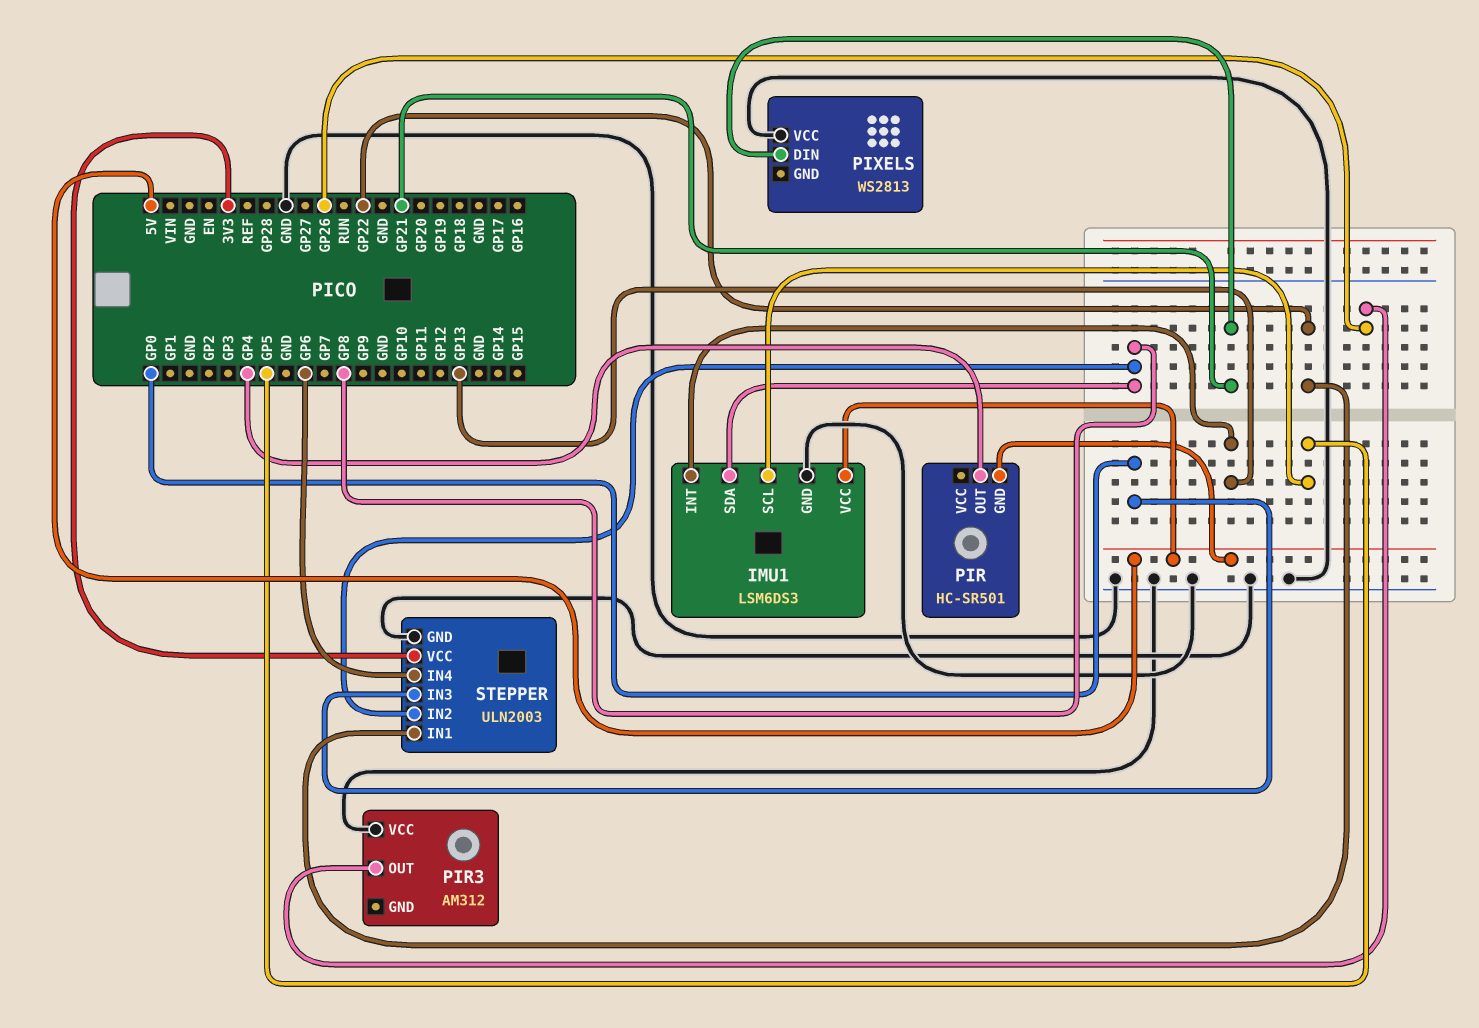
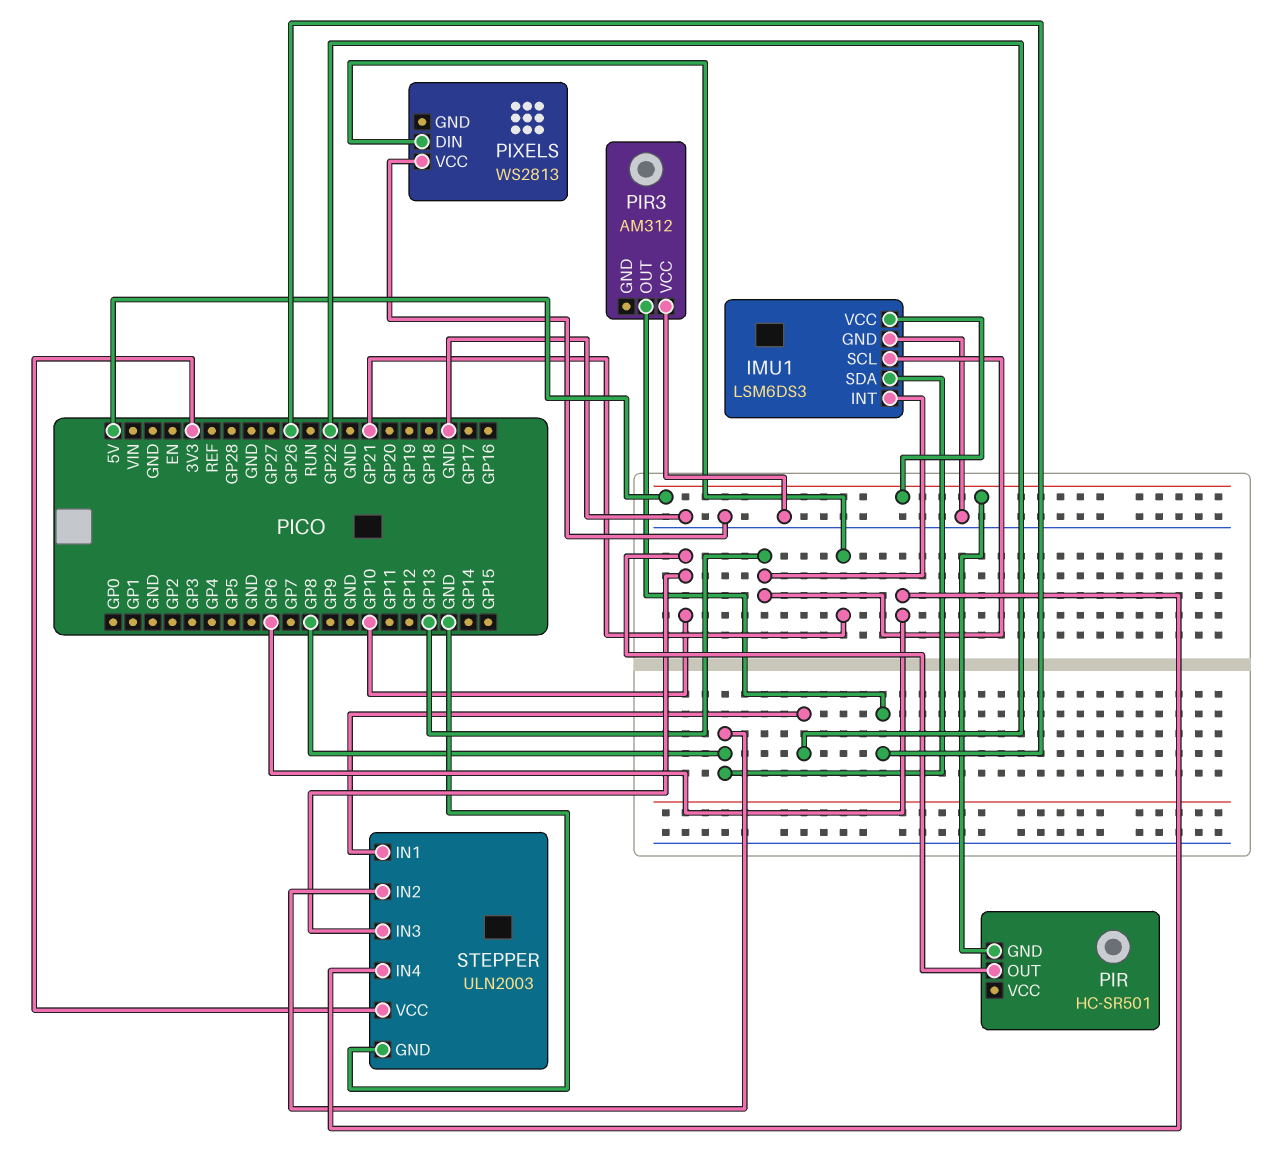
IMU1 pin SCL: GP5 -> GP13
PIR pin OUT: GP4 -> GP10
STEPPER pin IN3: GP0 -> GP10

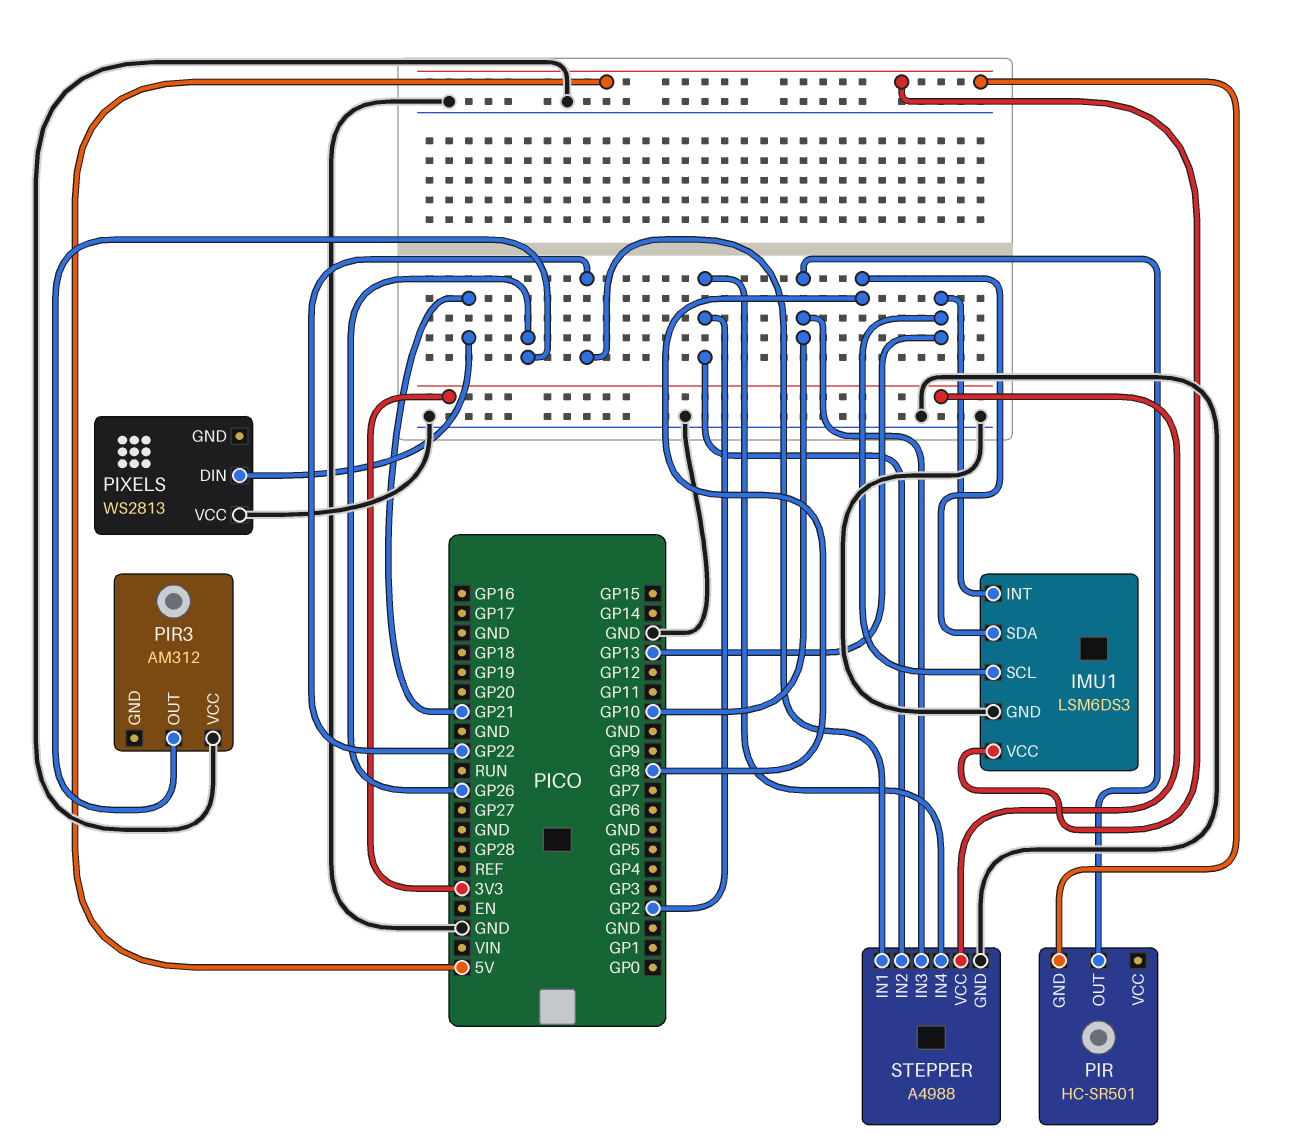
STEPPER: ULN2003 -> A4988
STEPPER pin IN2: GP8 -> GP2
STEPPER pin IN4: GP6 -> GP2

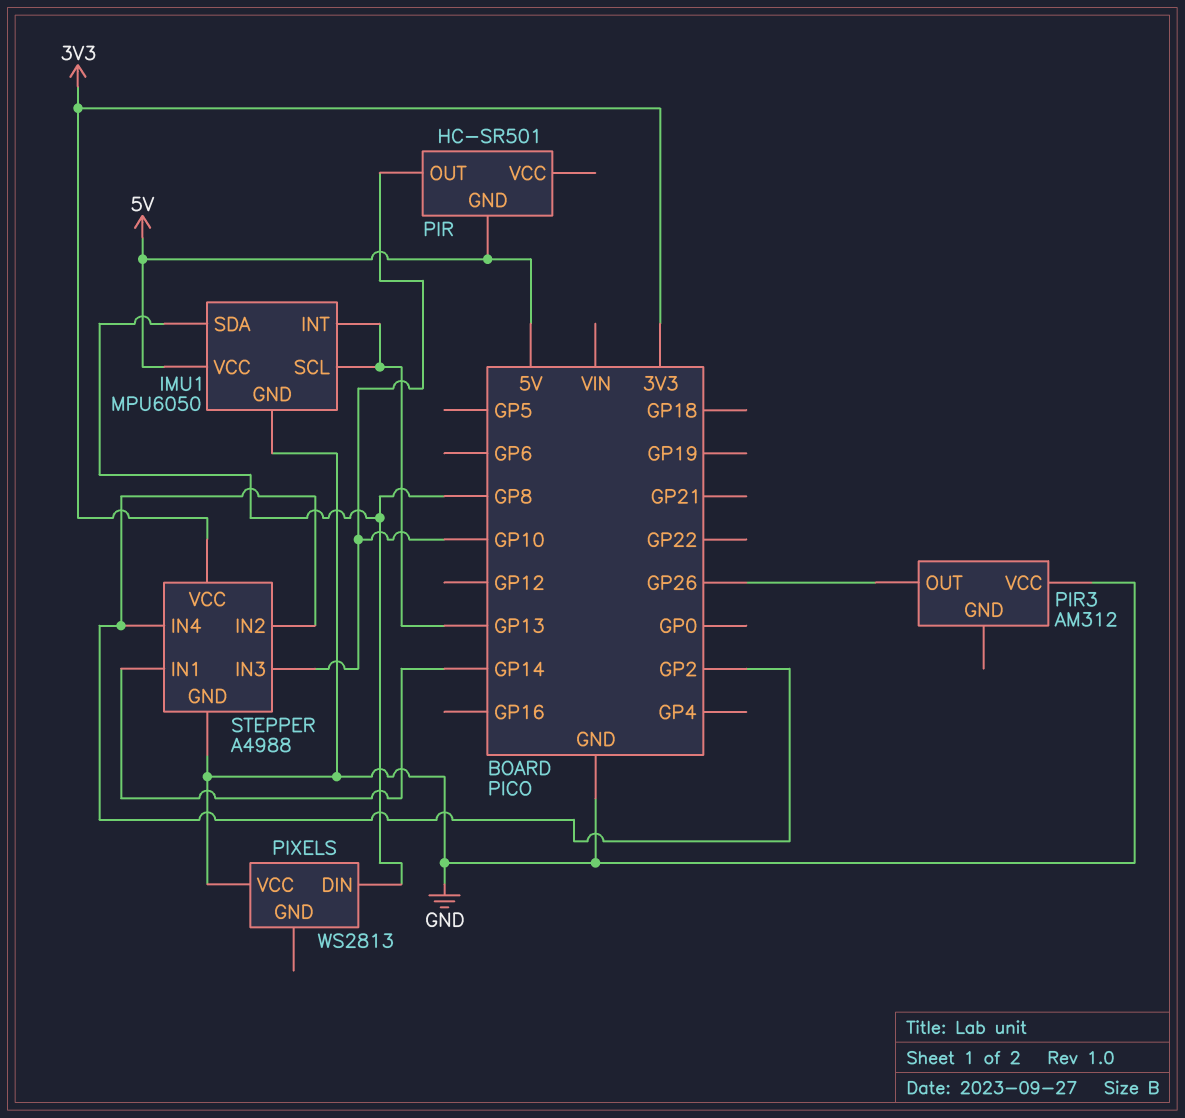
IMU1: LSM6DS3 -> MPU6050
PIXELS pin DIN: GP21 -> GP8
STEPPER pin IN1: GP22 -> GP14

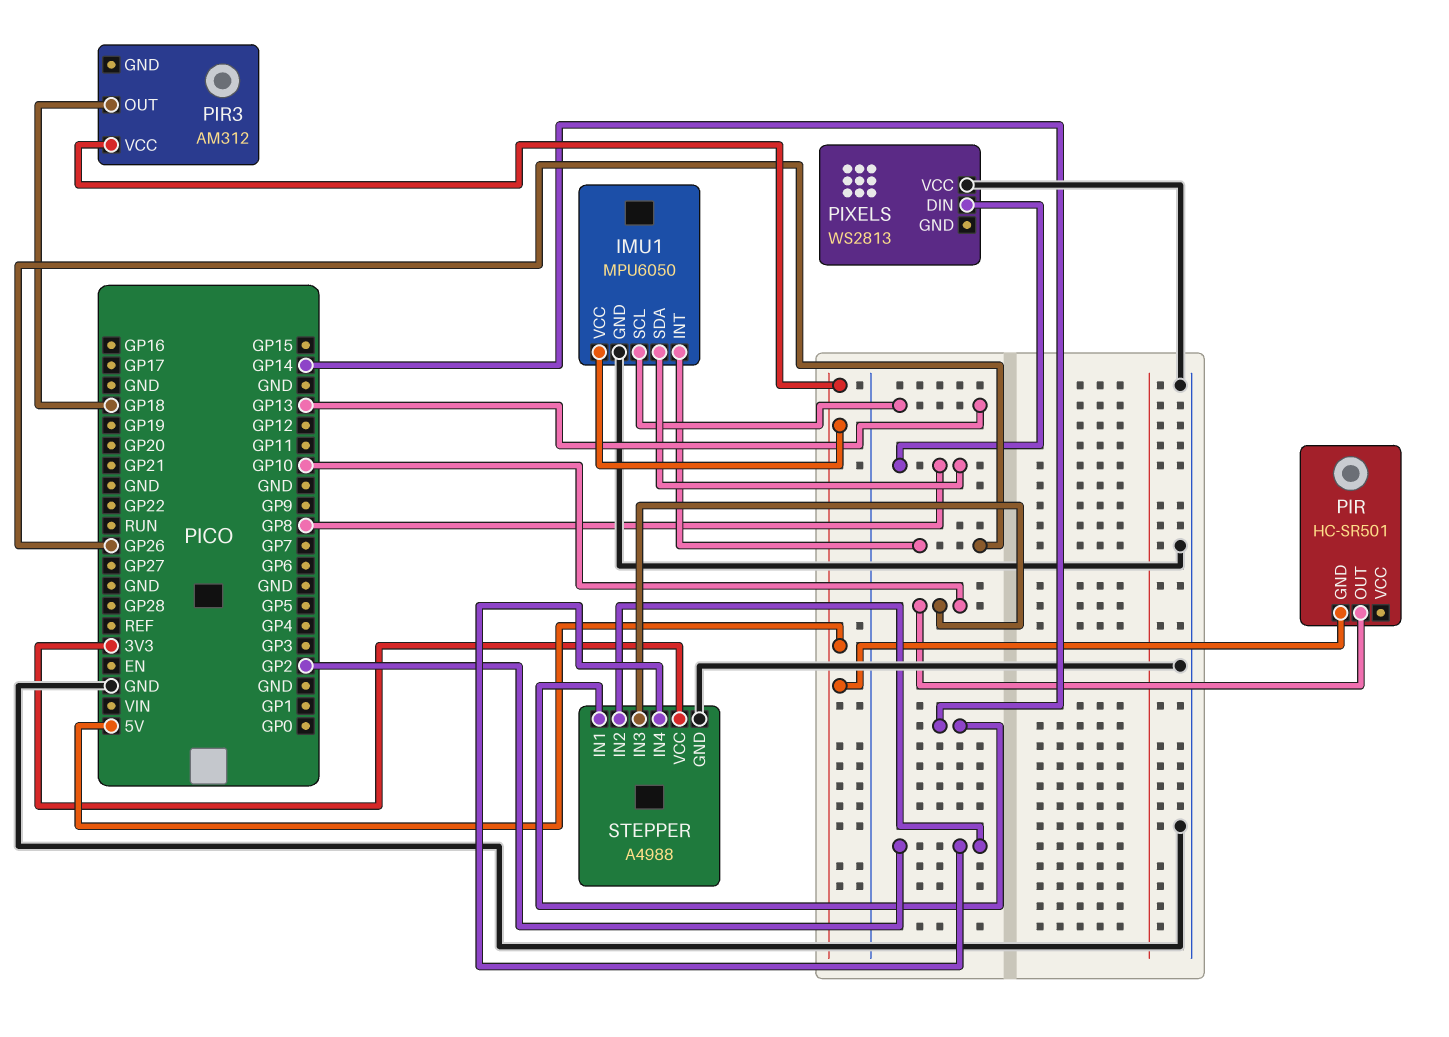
IMU1 pin INT: GP13 -> GP26
PIR3 pin OUT: GP26 -> GP18
PIR3 pin VCC: GND -> 5V

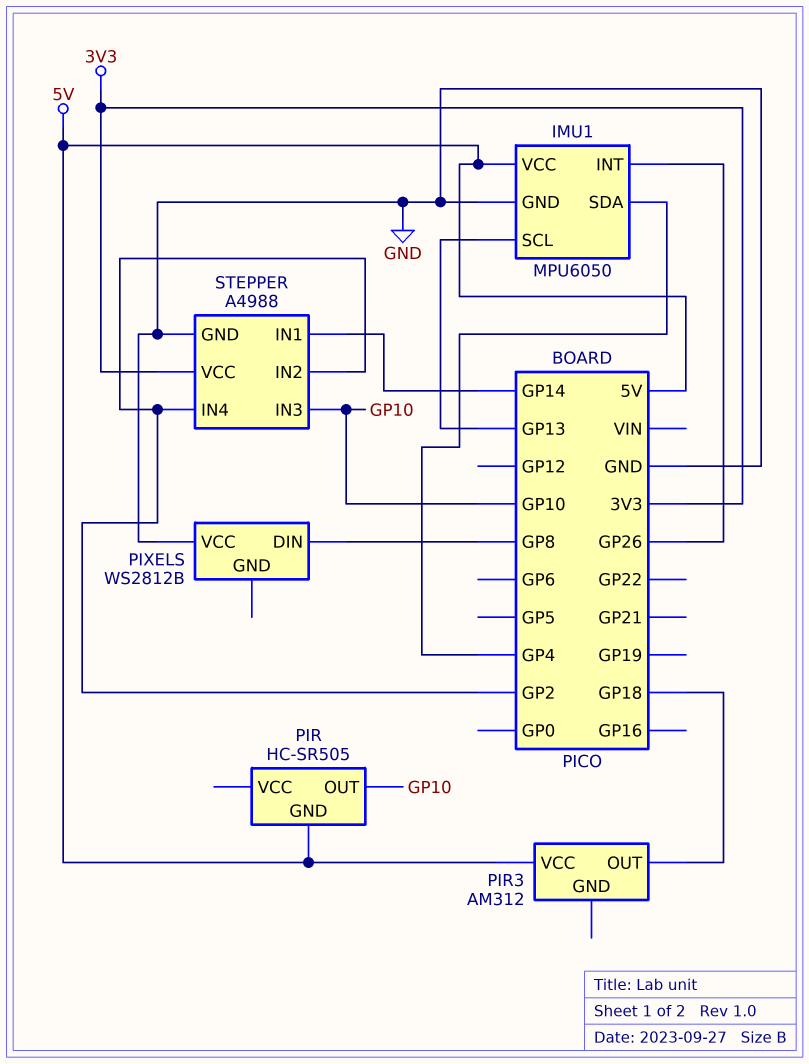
IMU1 pin SDA: GP8 -> GP4
PIR: HC-SR501 -> HC-SR505
PIXELS: WS2813 -> WS2812B

